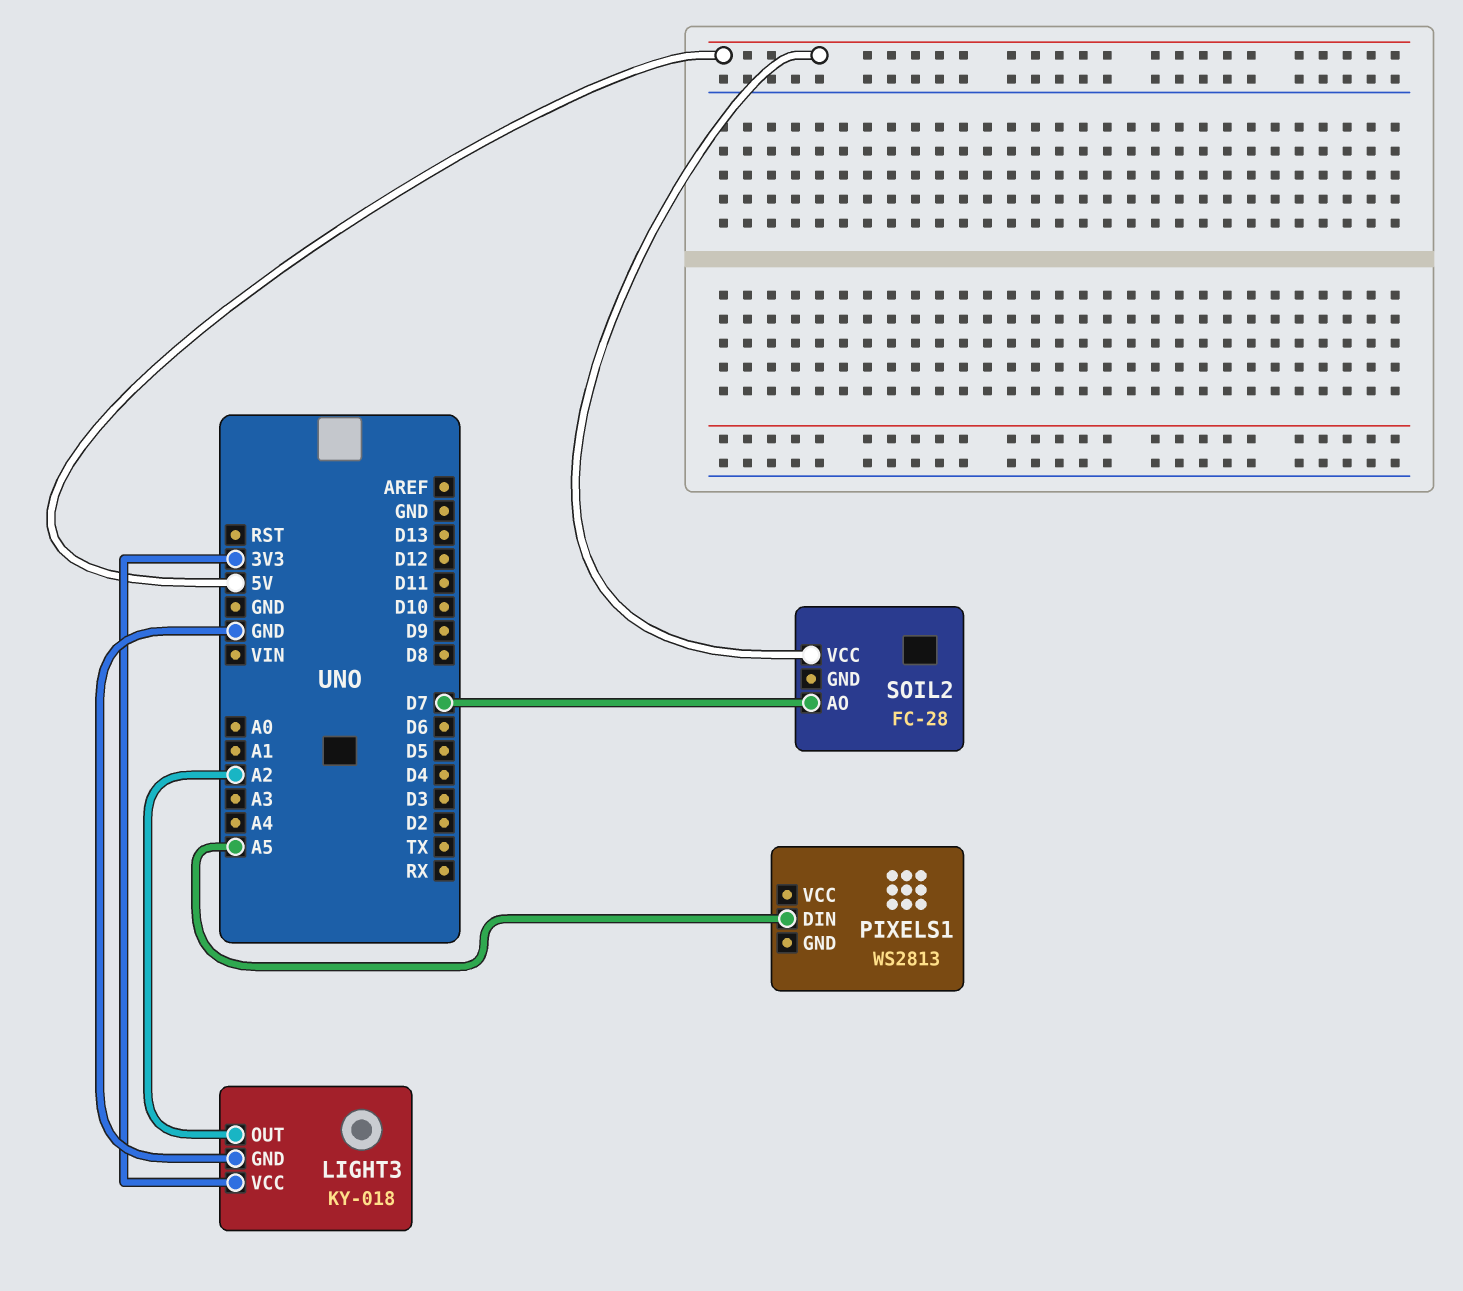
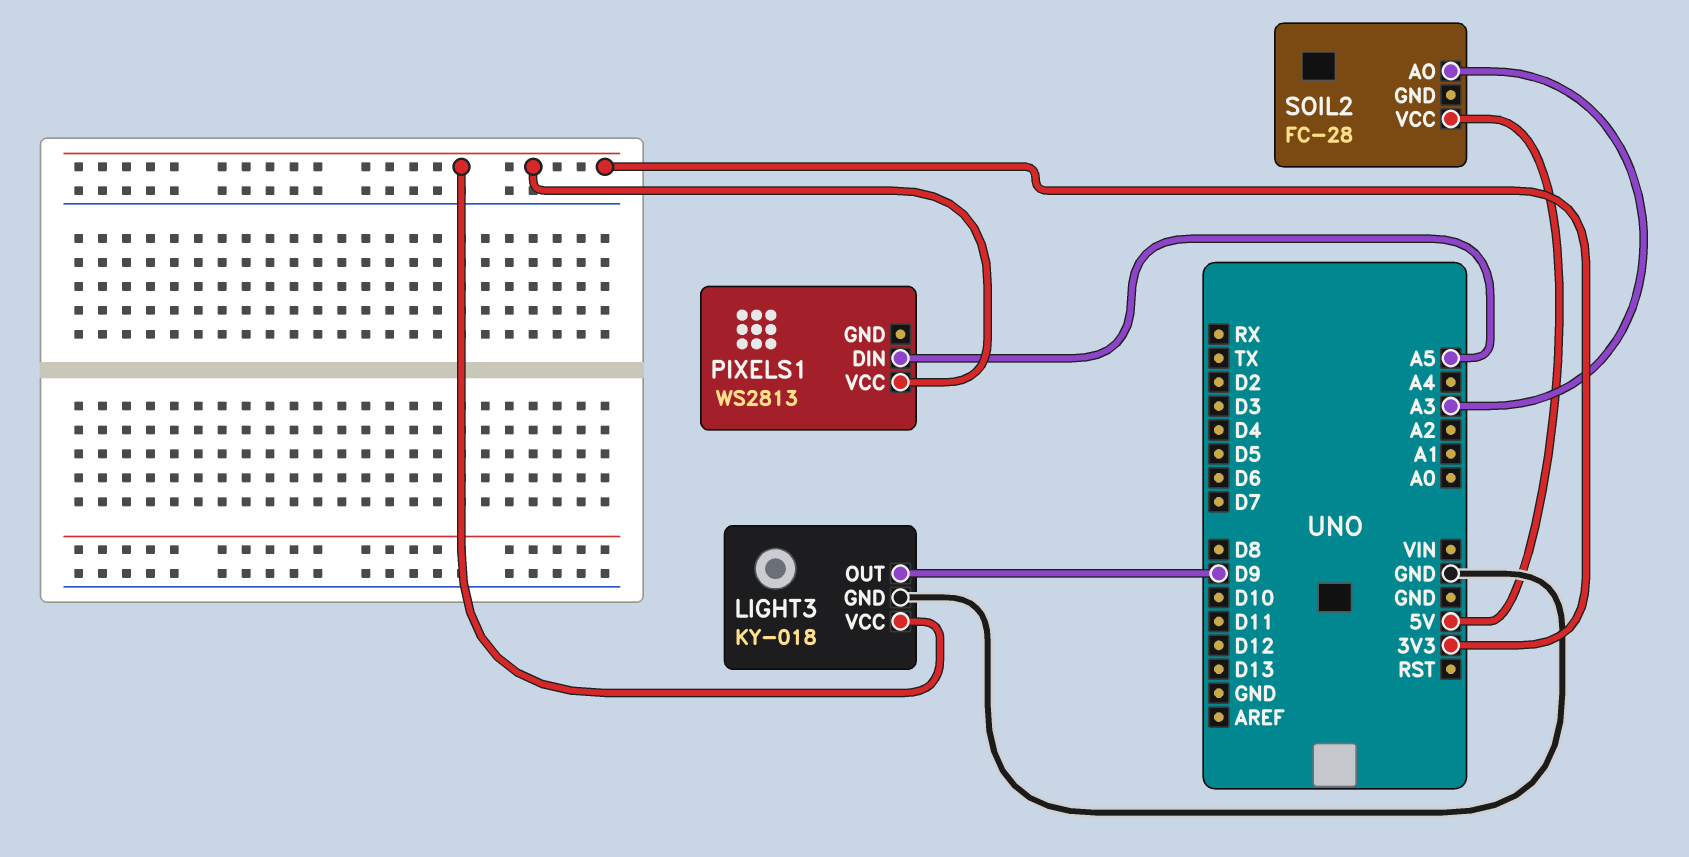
LIGHT3 pin OUT: A2 -> D9
PIXELS1 pin VCC: none -> 3V3
SOIL2 pin AO: D7 -> A3

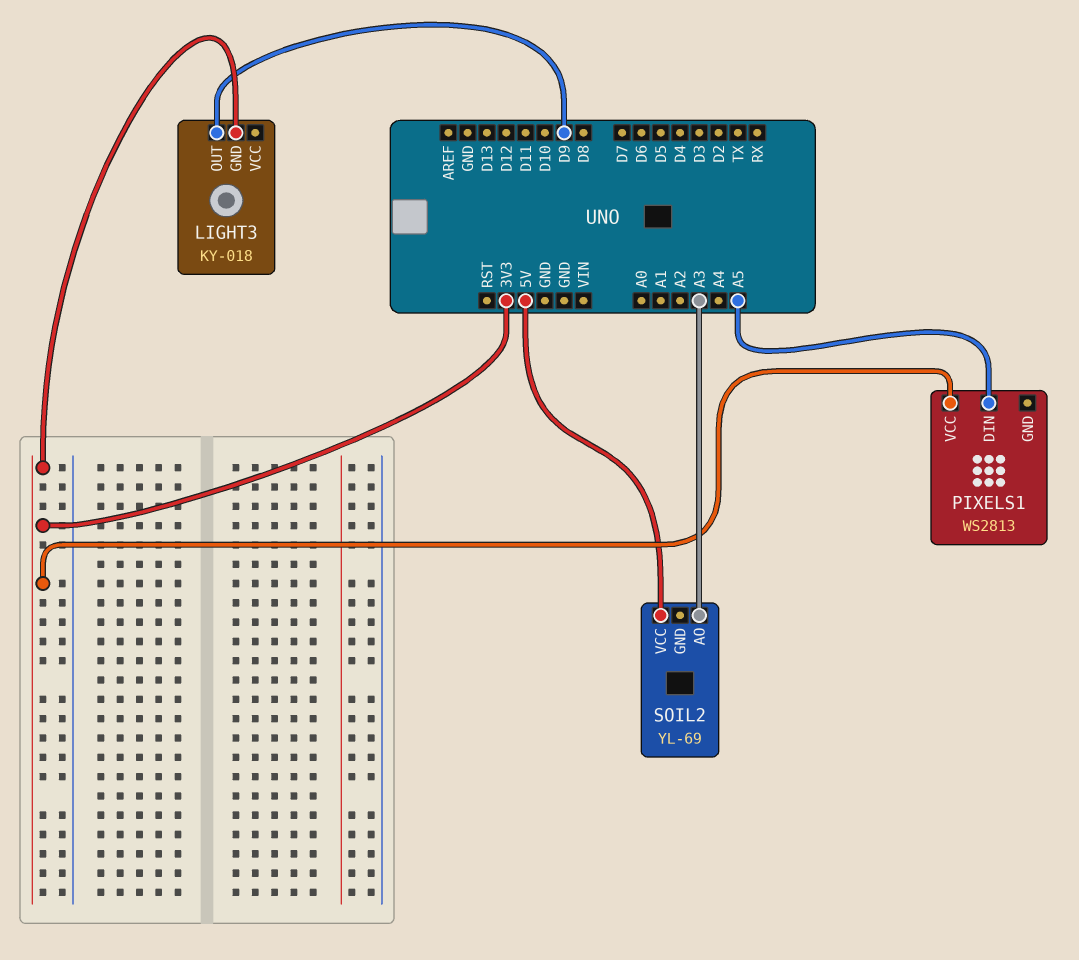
LIGHT3 pin GND: GND -> 3V3
LIGHT3 pin VCC: 3V3 -> none
SOIL2: FC-28 -> YL-69

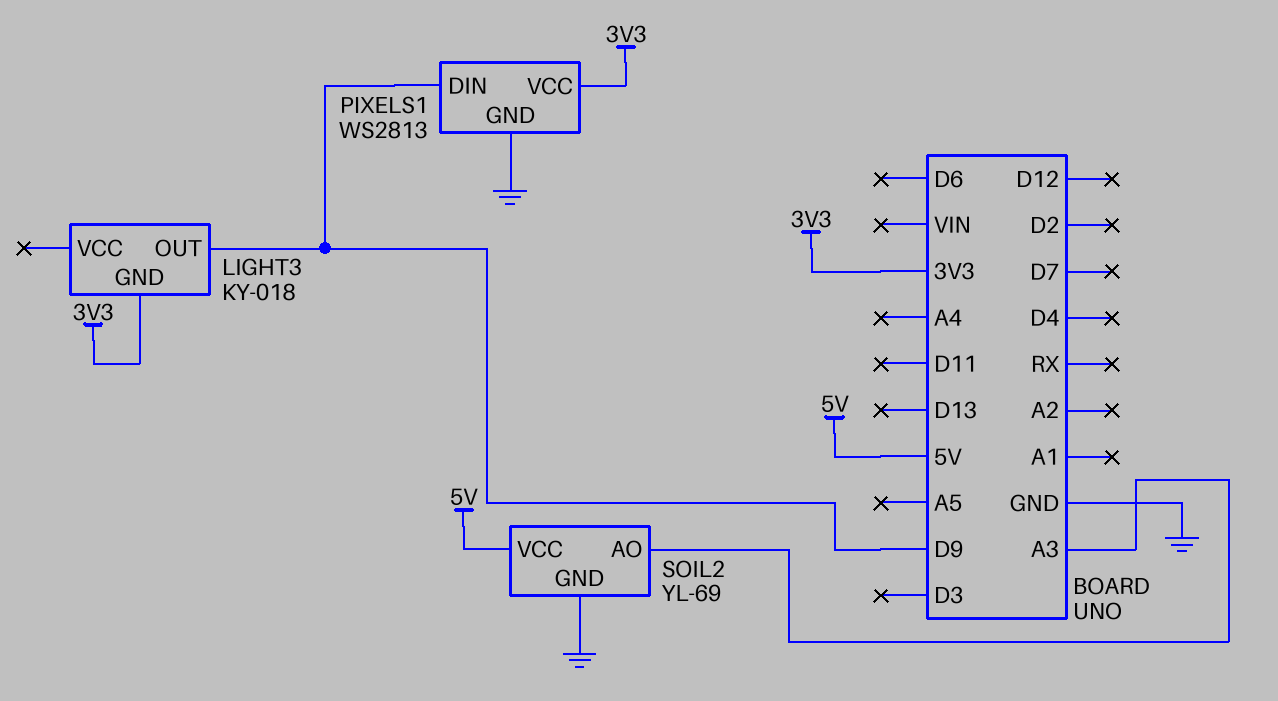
PIXELS1 pin DIN: A5 -> D9
PIXELS1 pin GND: none -> GND
SOIL2 pin GND: none -> GND

